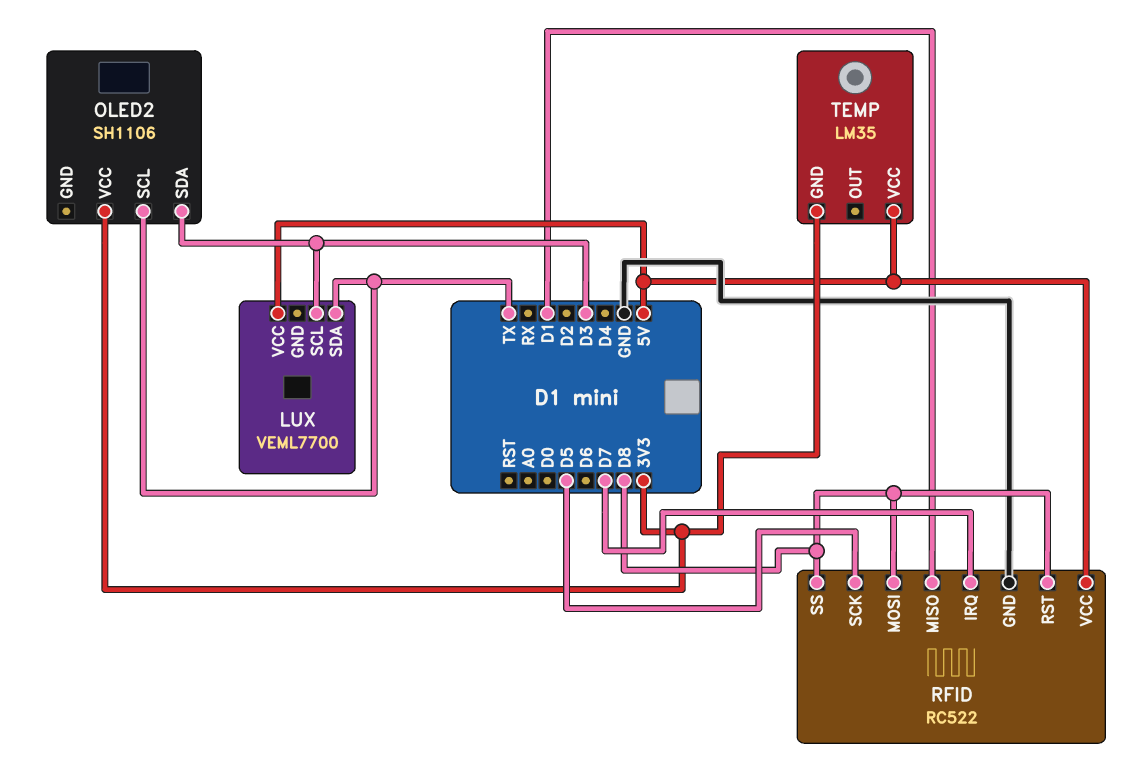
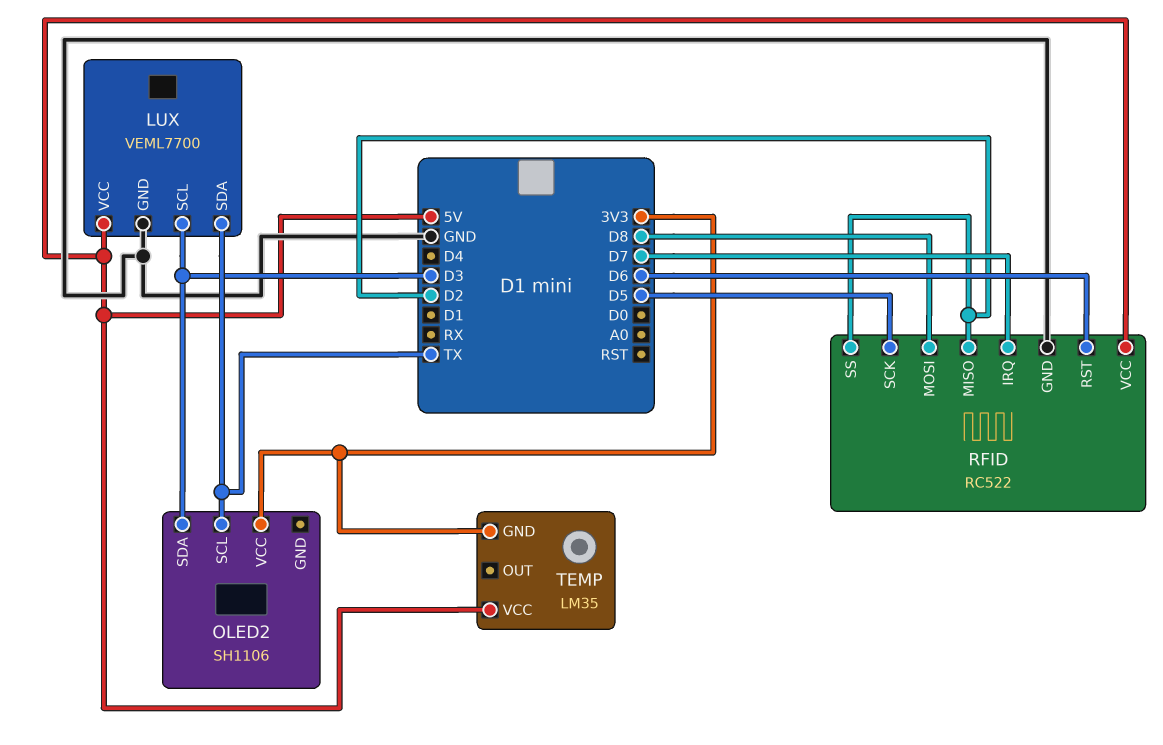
LUX pin GND: none -> GND
RFID pin MISO: D1 -> D2
RFID pin RST: D8 -> D6
RFID pin SS: D8 -> D2

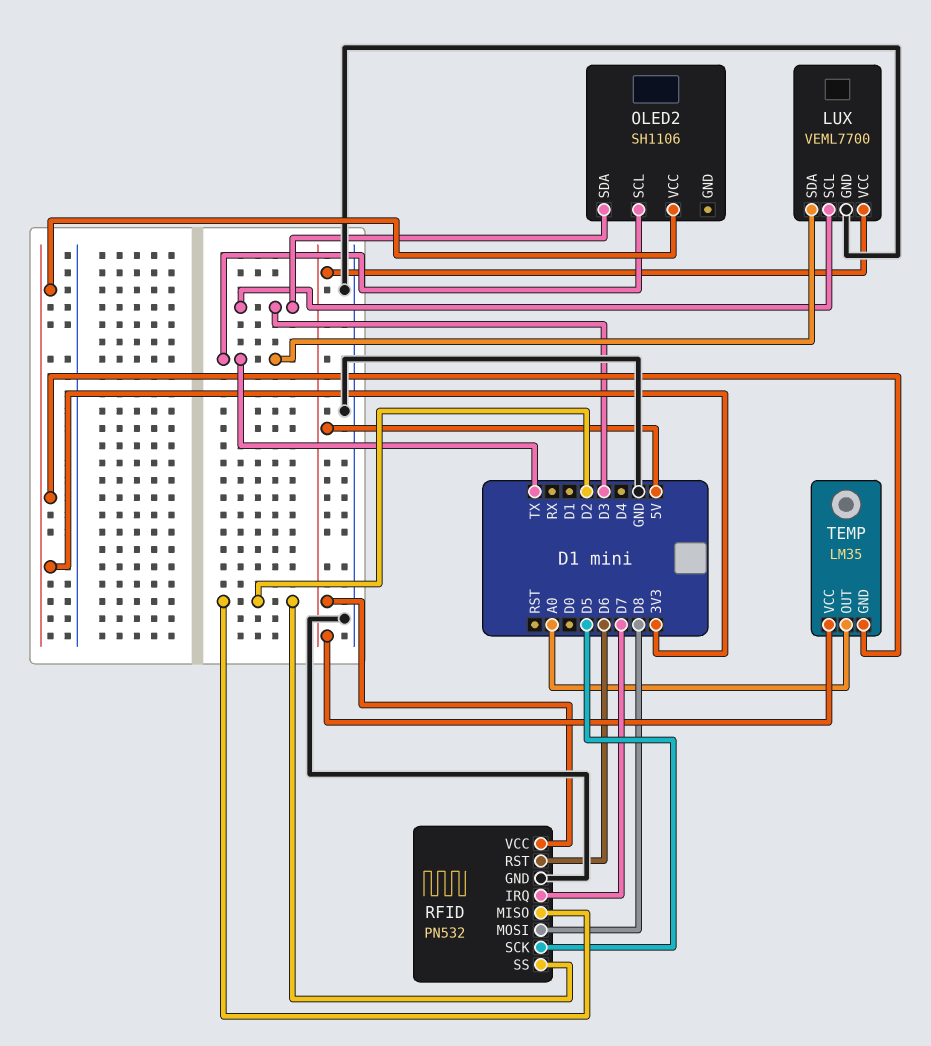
RFID: RC522 -> PN532
TEMP pin OUT: none -> A0

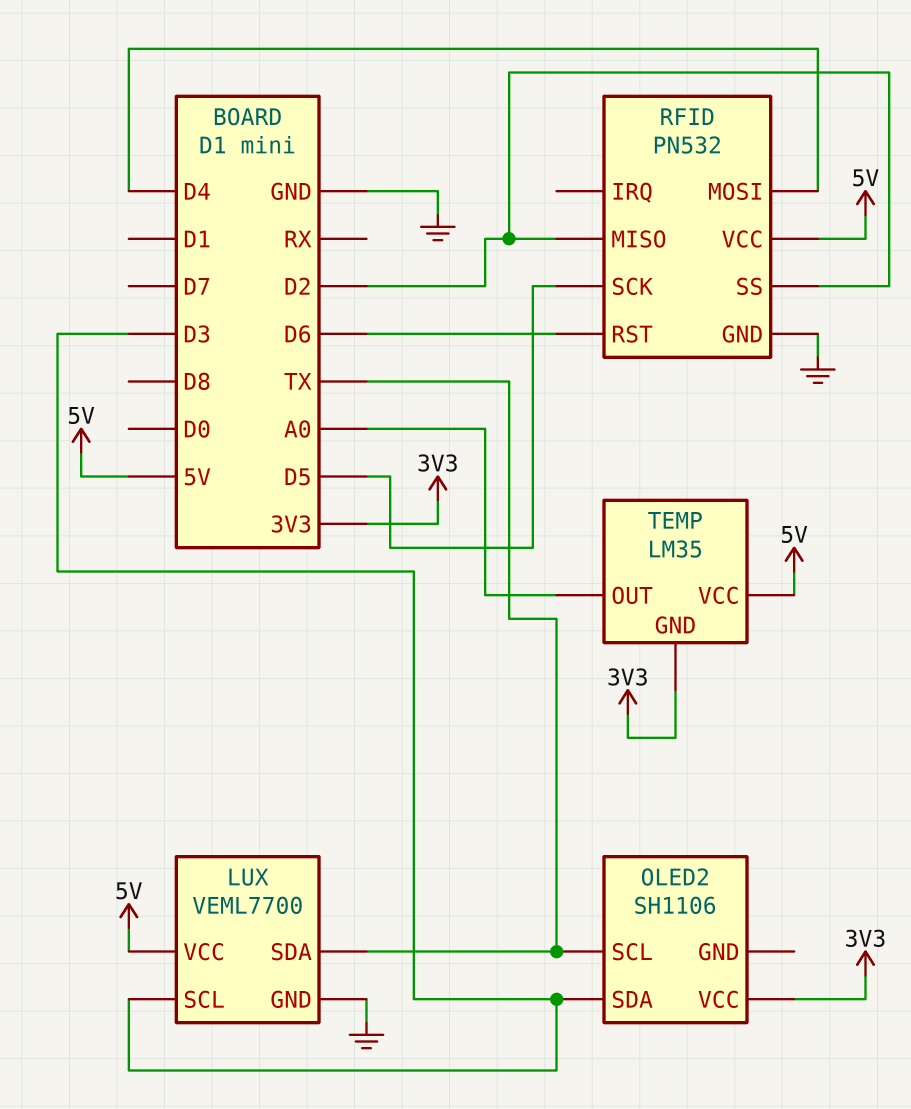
RFID pin IRQ: D7 -> none
RFID pin MOSI: D8 -> D4

